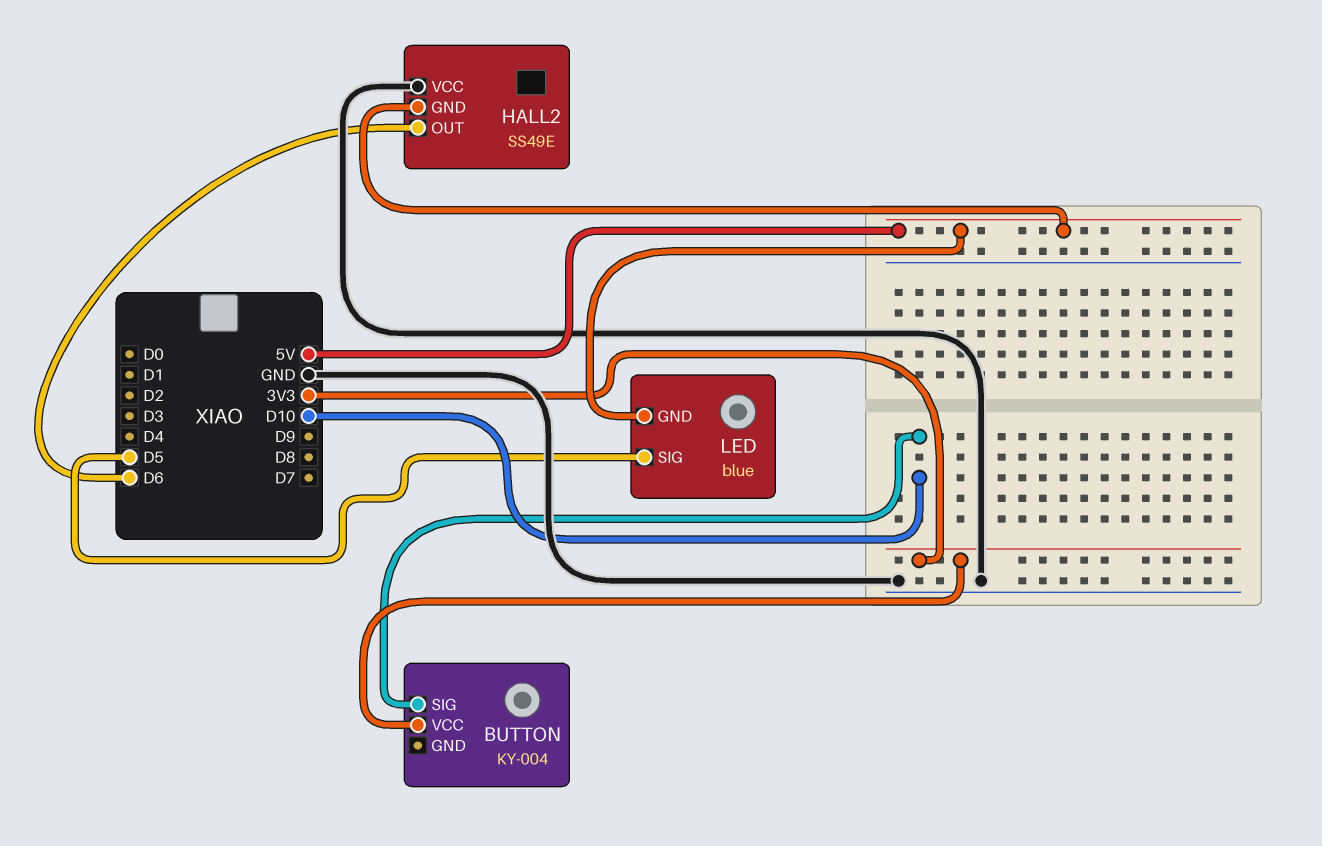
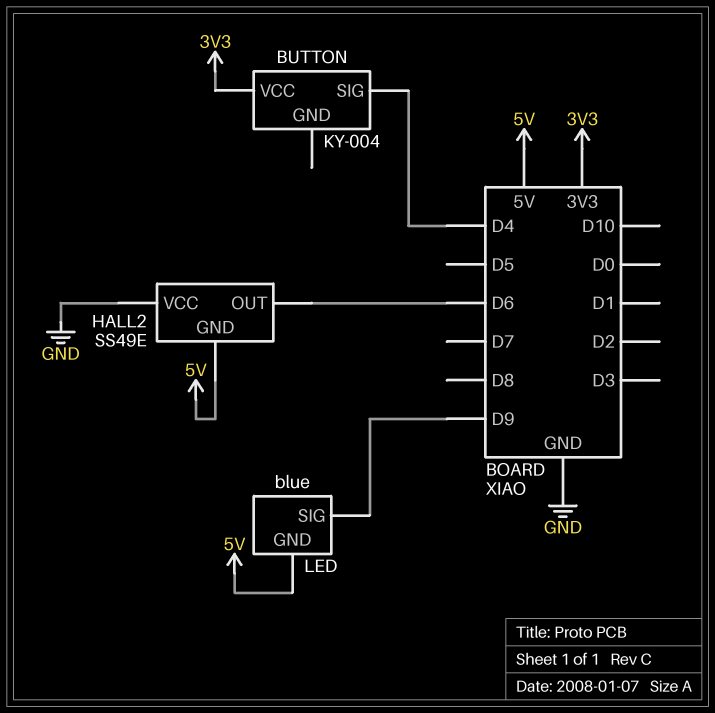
BUTTON pin SIG: D10 -> D4
LED pin SIG: D5 -> D9

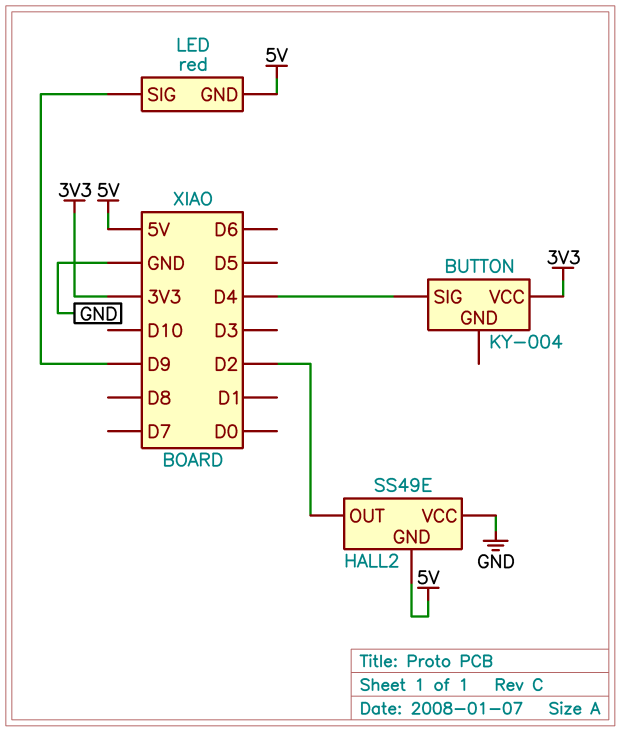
HALL2 pin OUT: D6 -> D2
LED: blue -> red

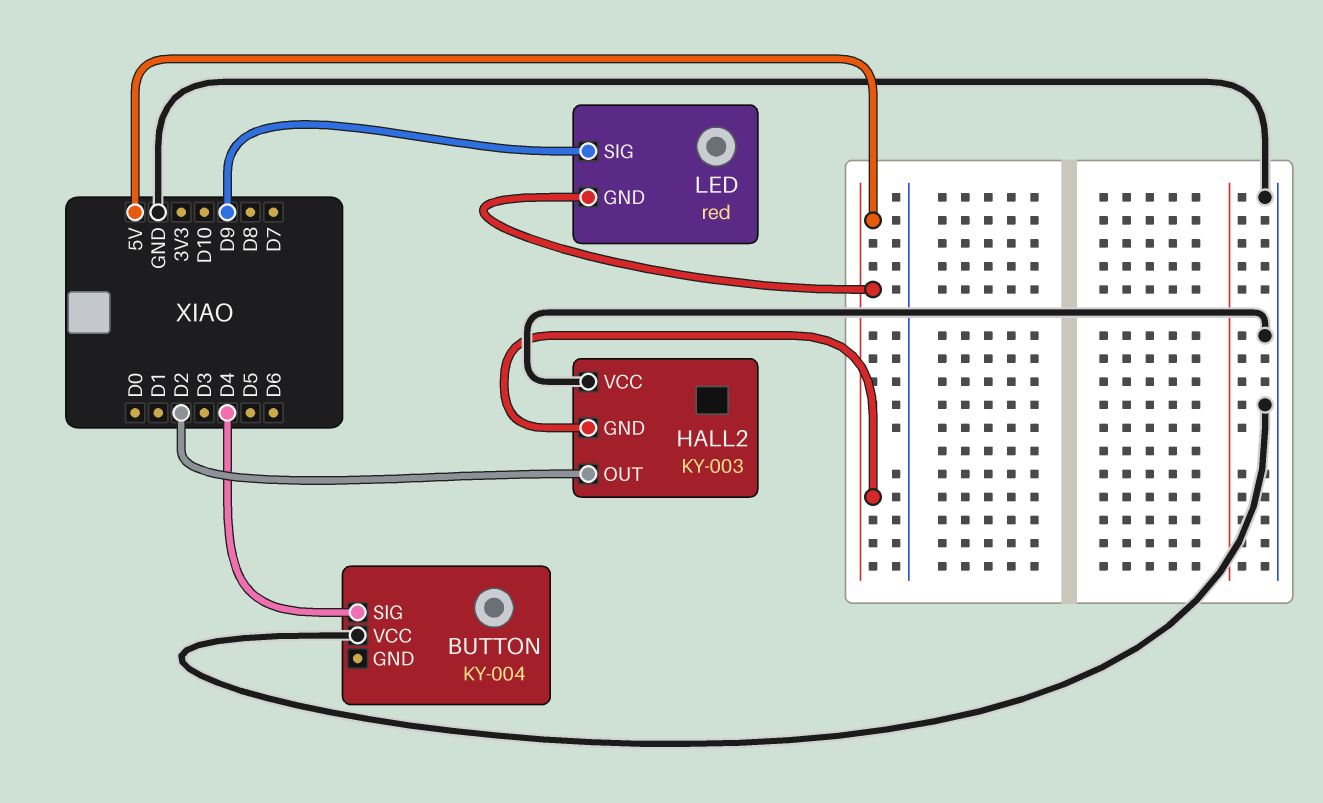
BUTTON pin VCC: 3V3 -> GND
HALL2: SS49E -> KY-003

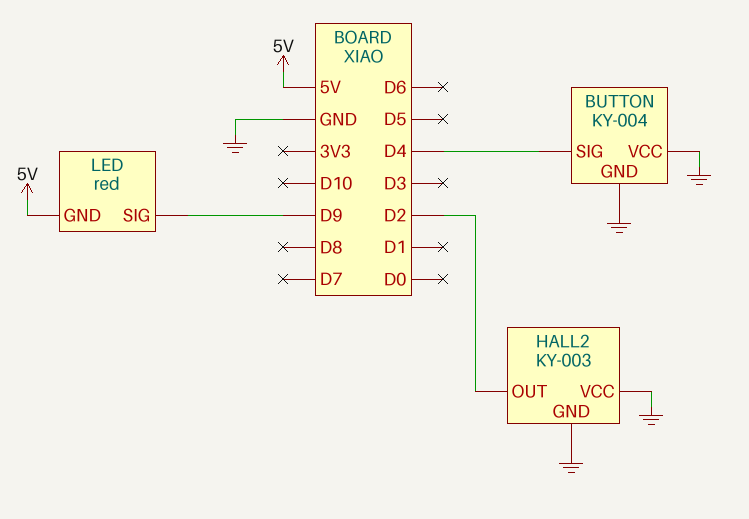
BUTTON pin GND: none -> GND
HALL2 pin GND: 5V -> GND

